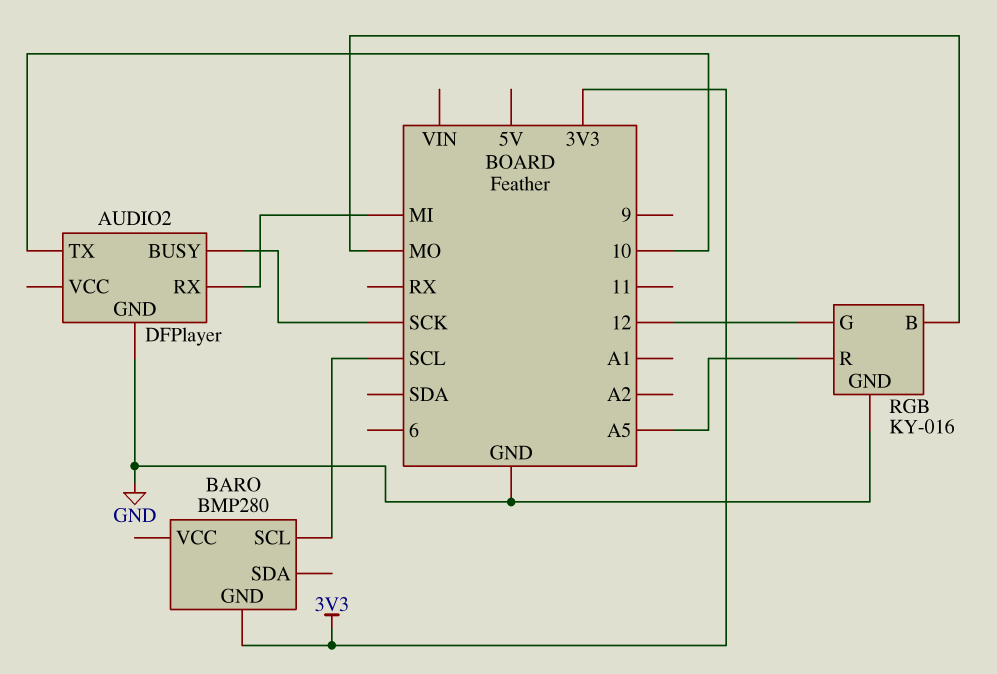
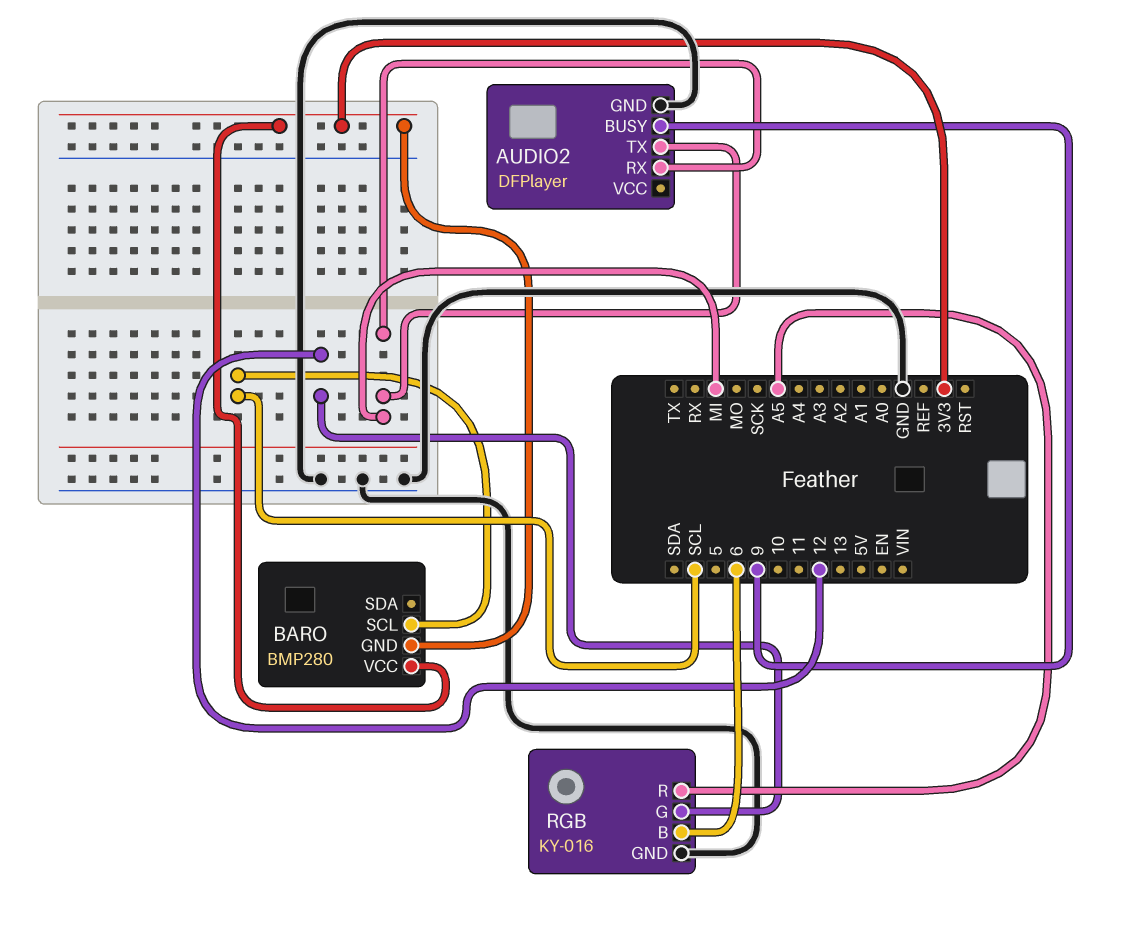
AUDIO2 pin BUSY: SCK -> 9
AUDIO2 pin TX: 10 -> MI
BARO pin VCC: none -> 3V3
RGB pin B: MO -> 6

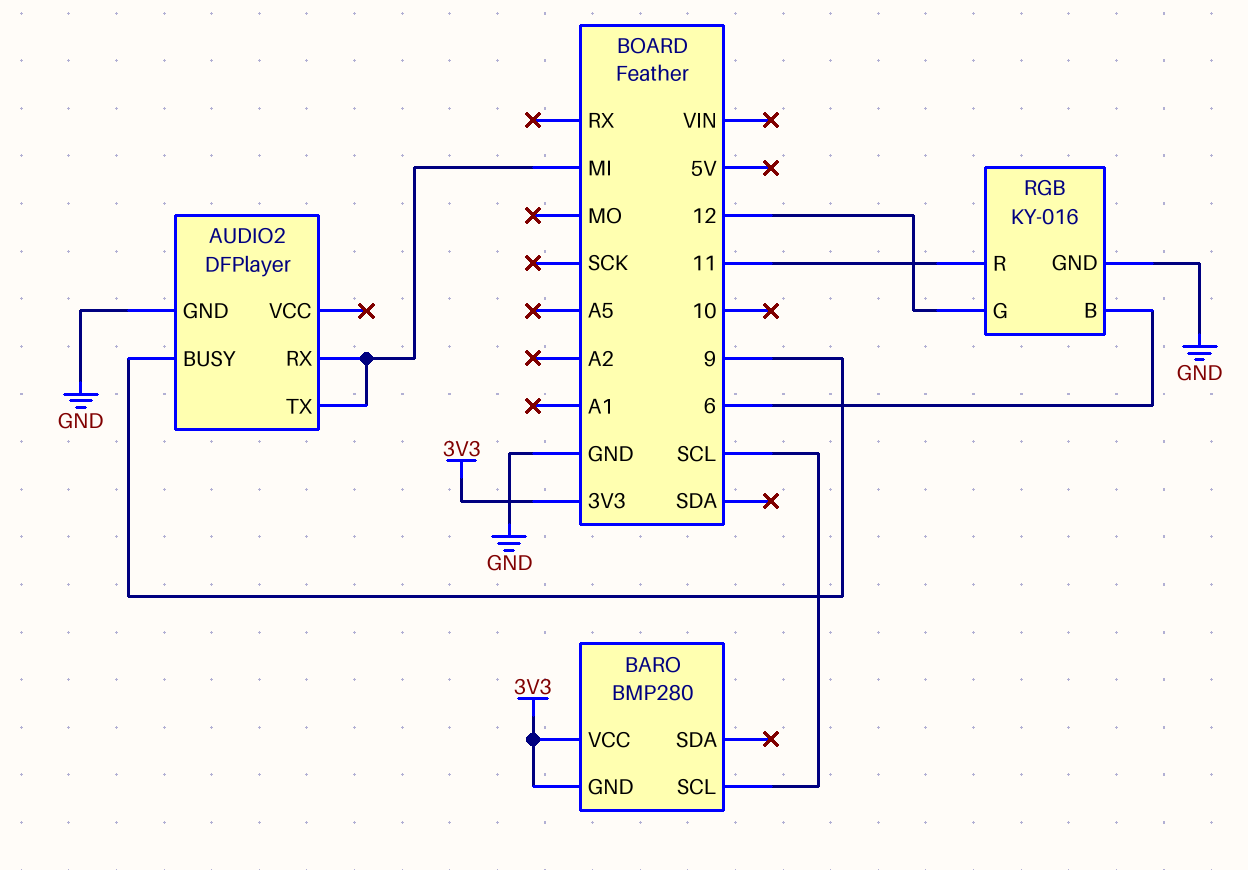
RGB pin R: A5 -> 11

